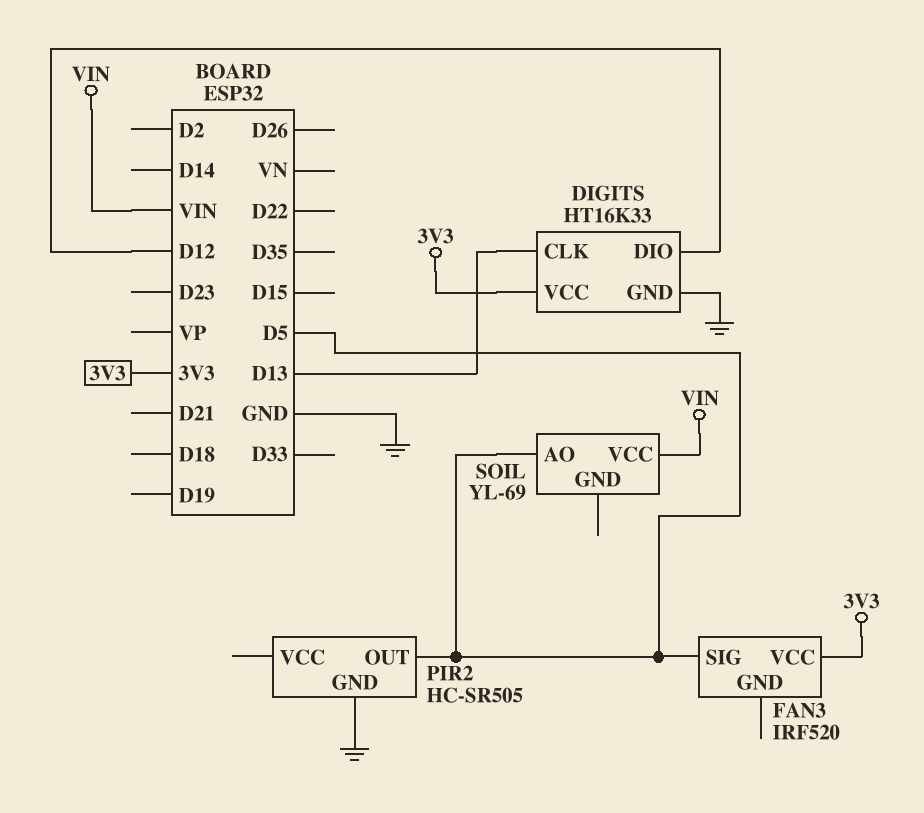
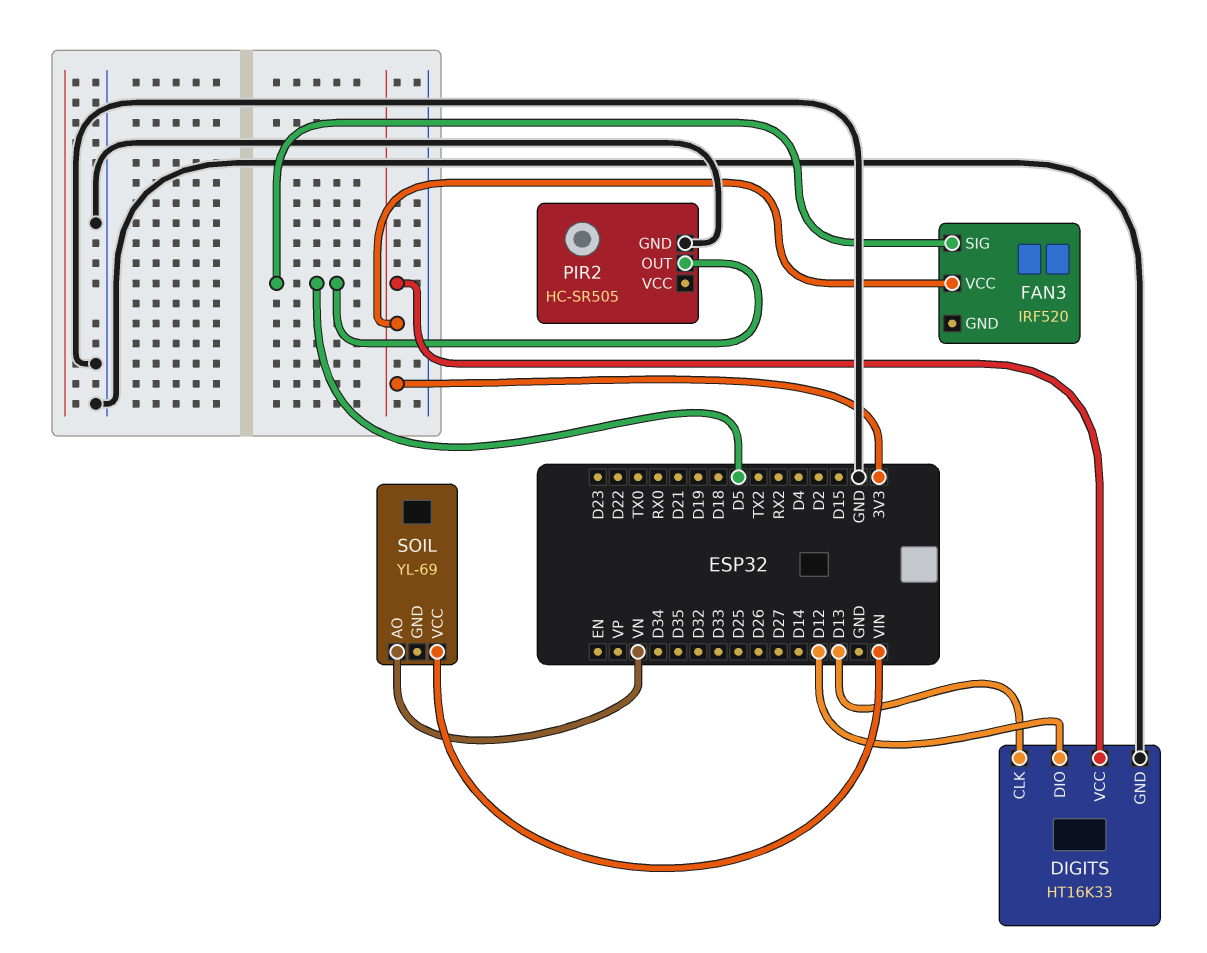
SOIL pin AO: D5 -> VN

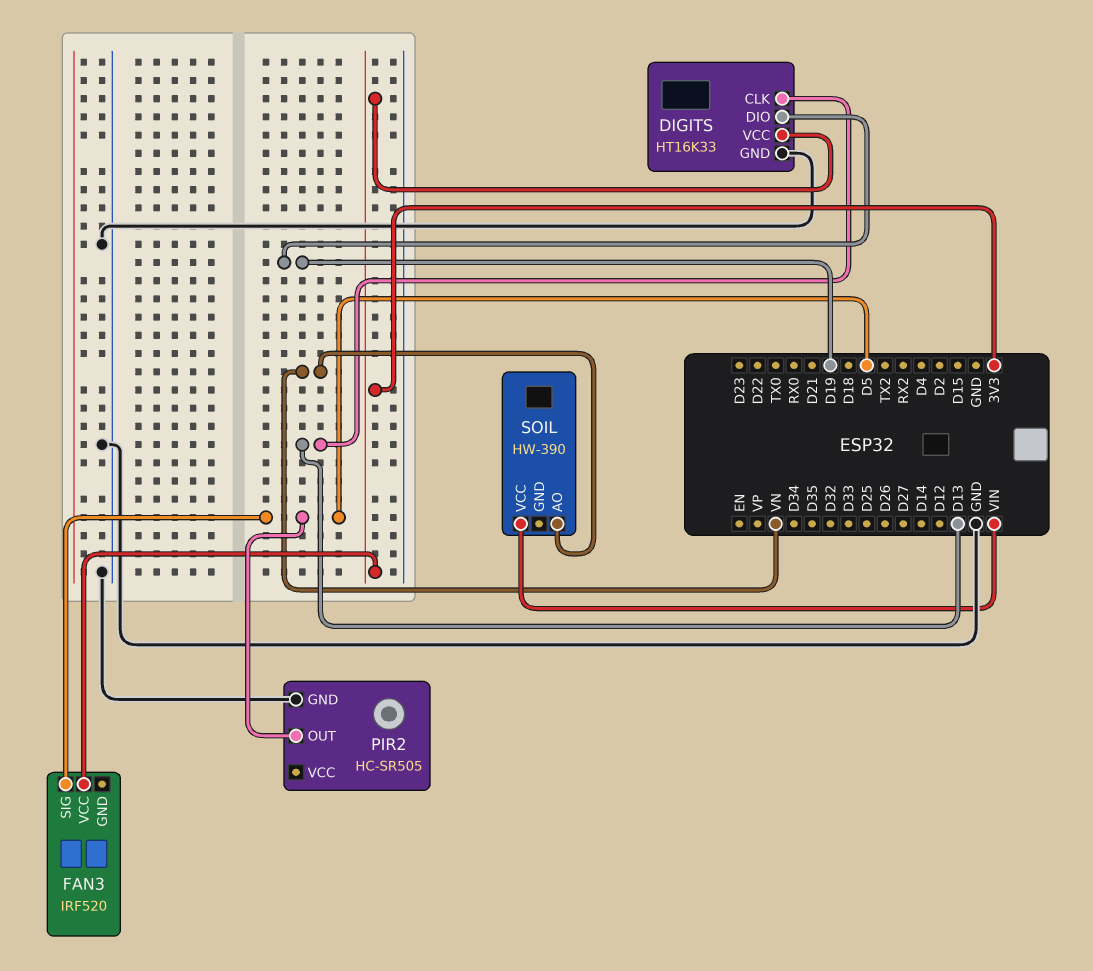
DIGITS pin DIO: D12 -> D19
SOIL: YL-69 -> HW-390

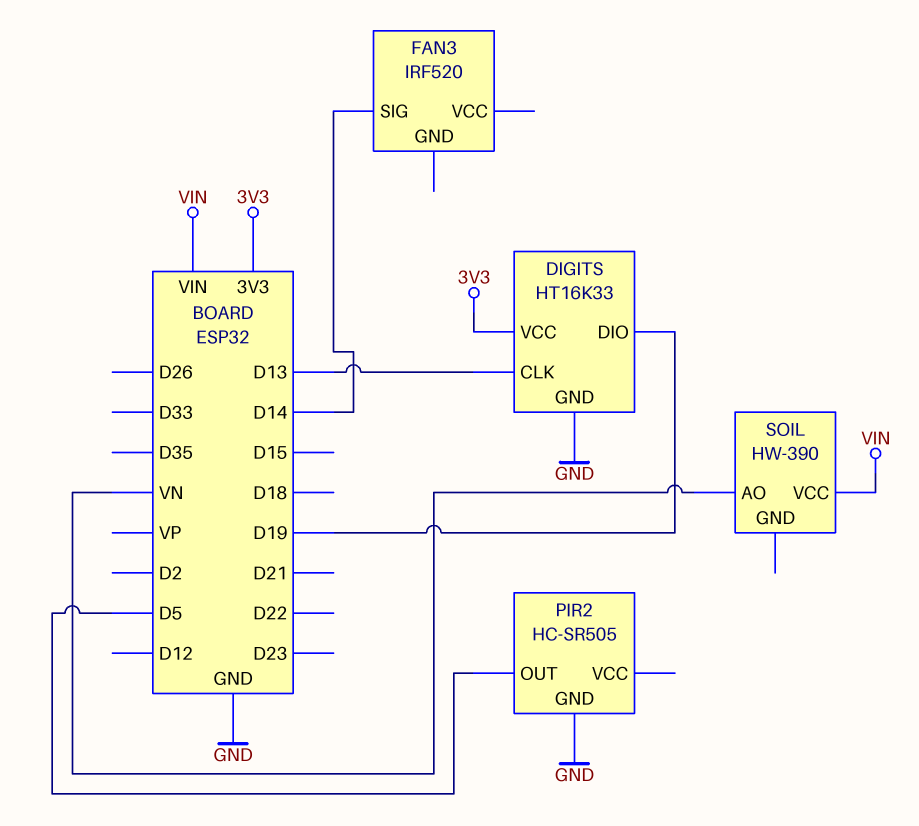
FAN3 pin SIG: D5 -> D14
FAN3 pin VCC: 3V3 -> none

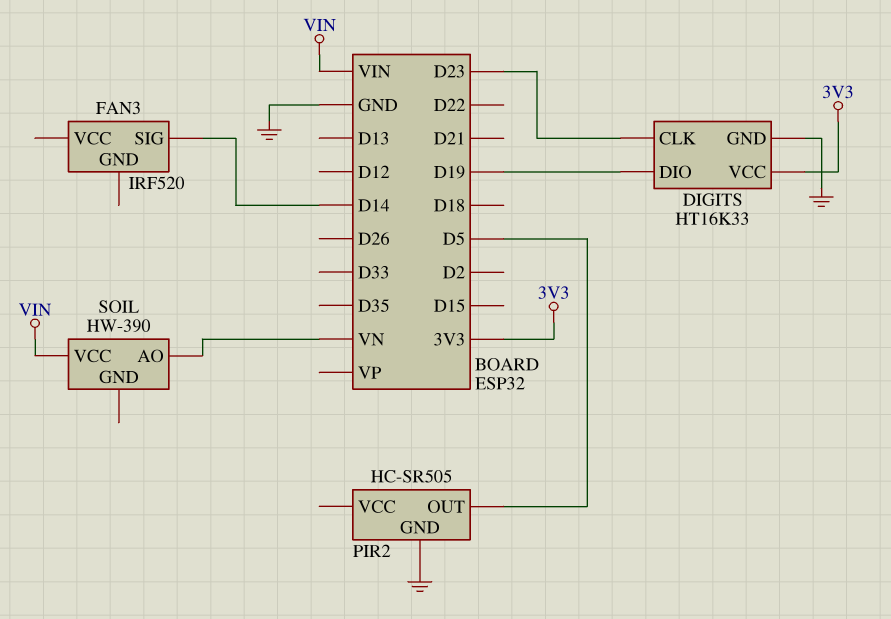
DIGITS pin CLK: D13 -> D23

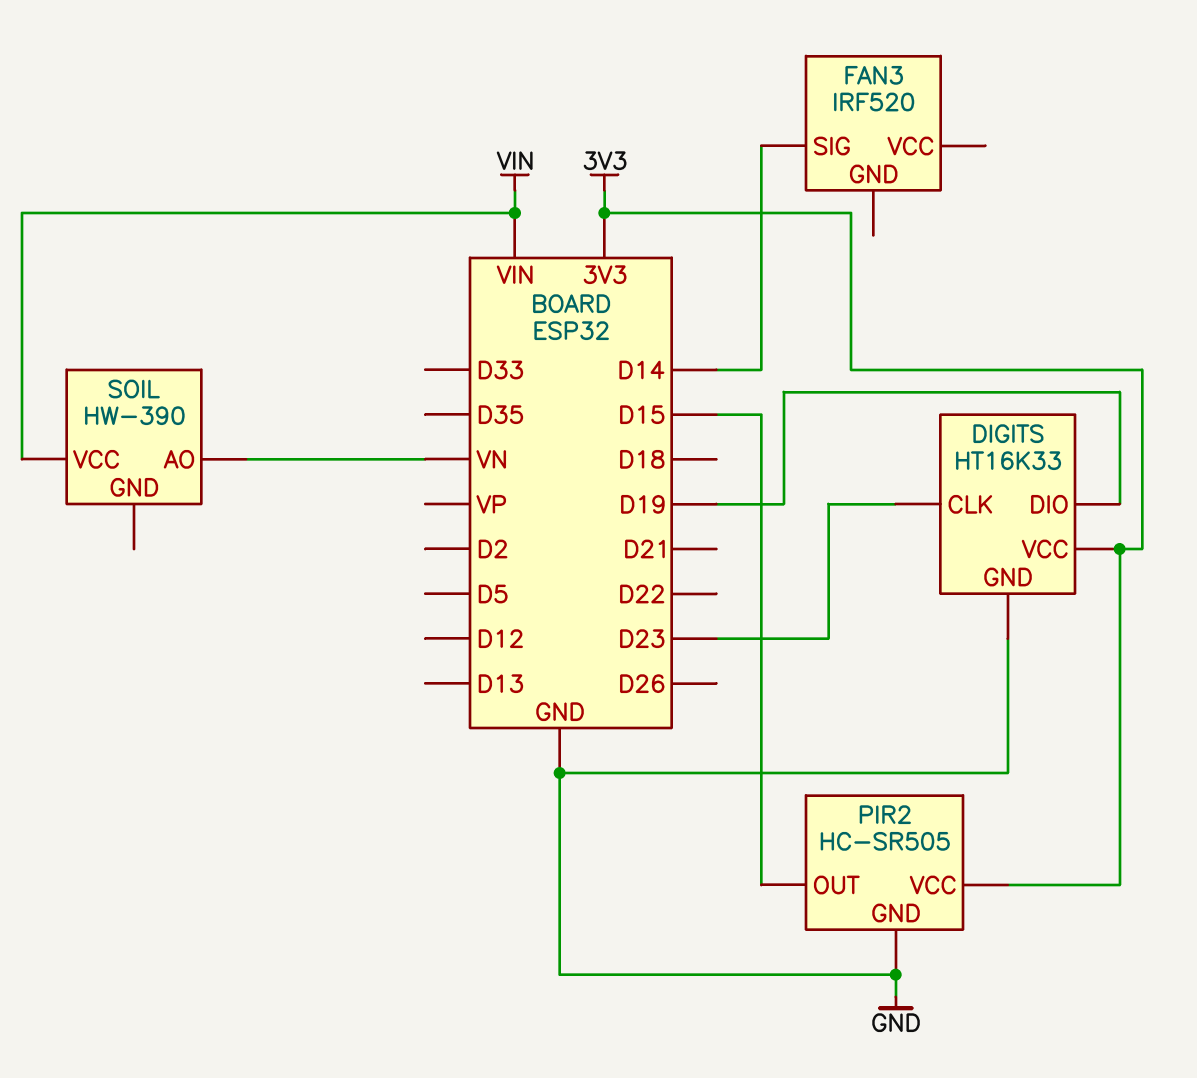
PIR2 pin OUT: D5 -> D15
PIR2 pin VCC: none -> 3V3

